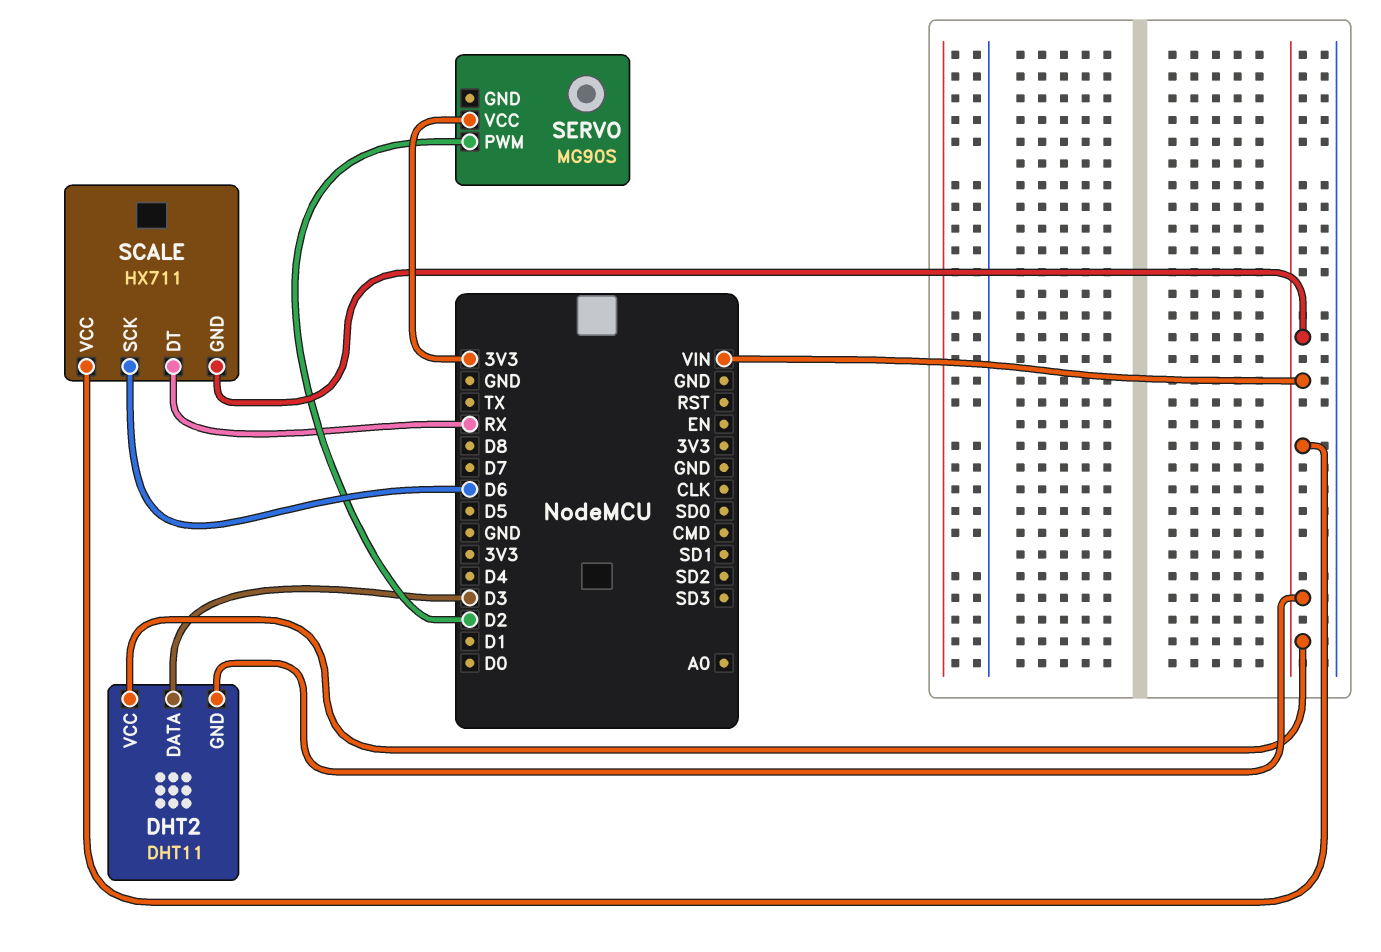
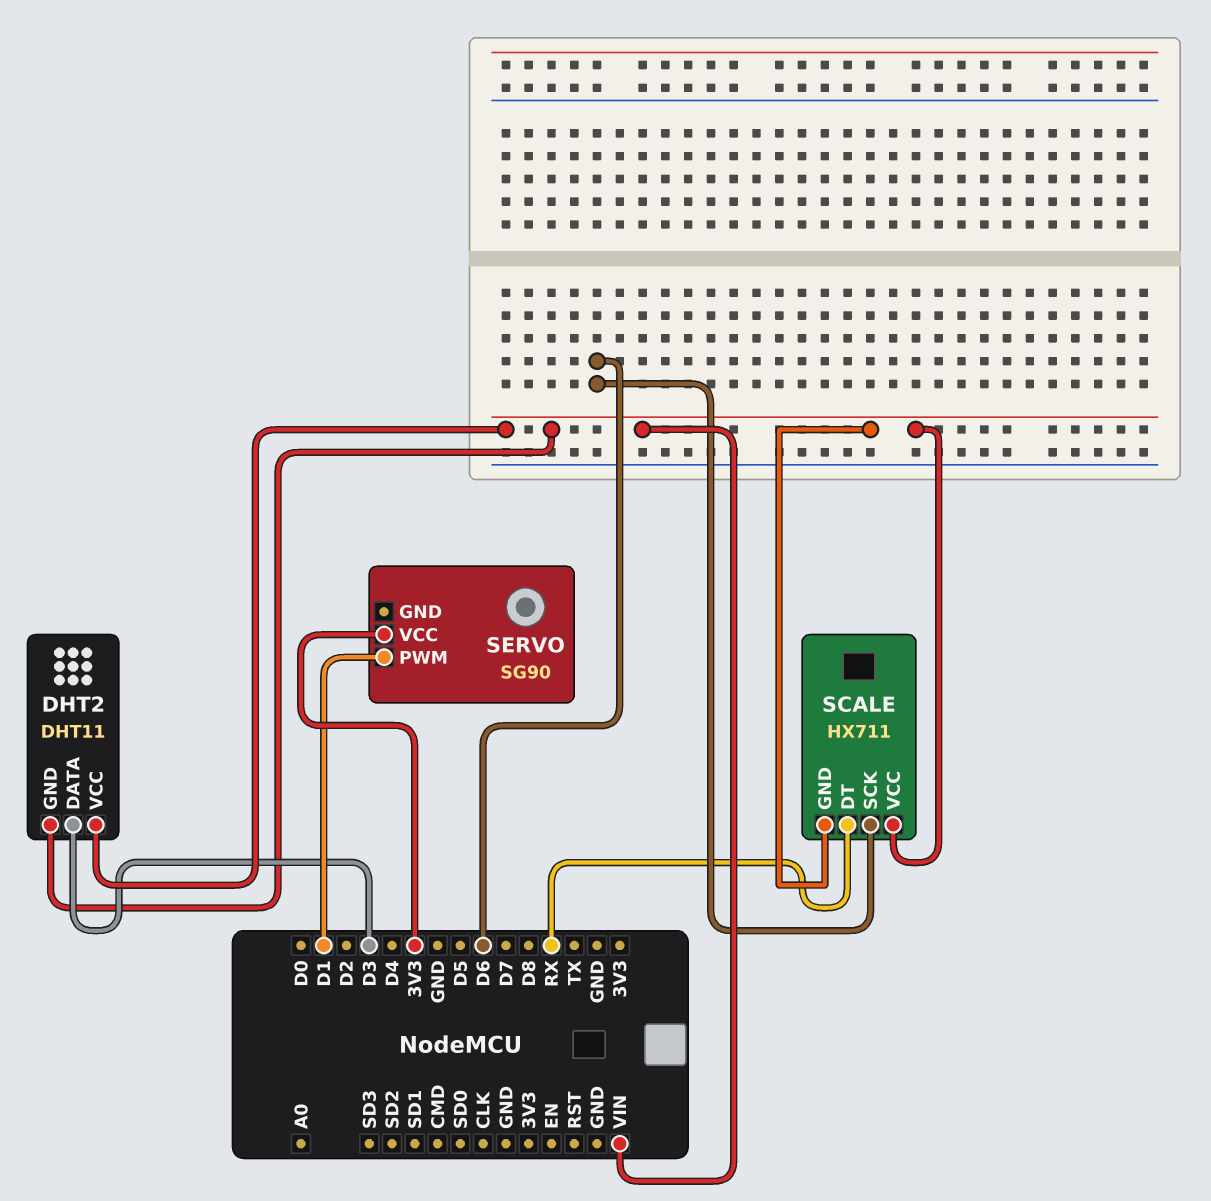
SERVO: MG90S -> SG90
SERVO pin PWM: D2 -> D1

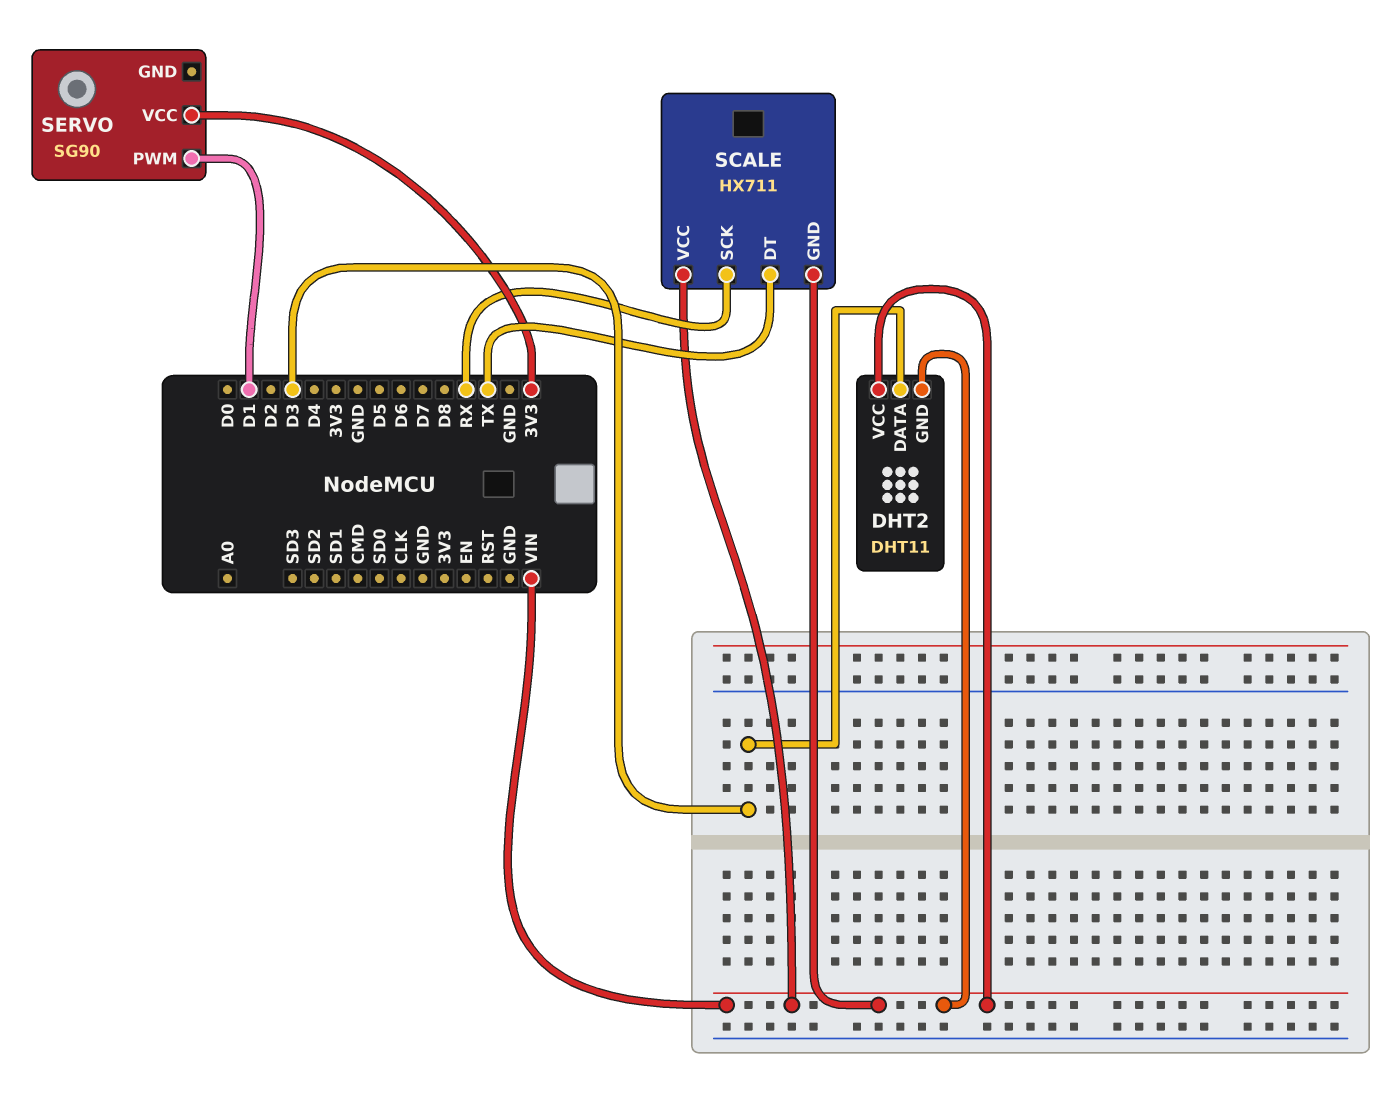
SCALE pin DT: RX -> TX
SCALE pin SCK: D6 -> RX

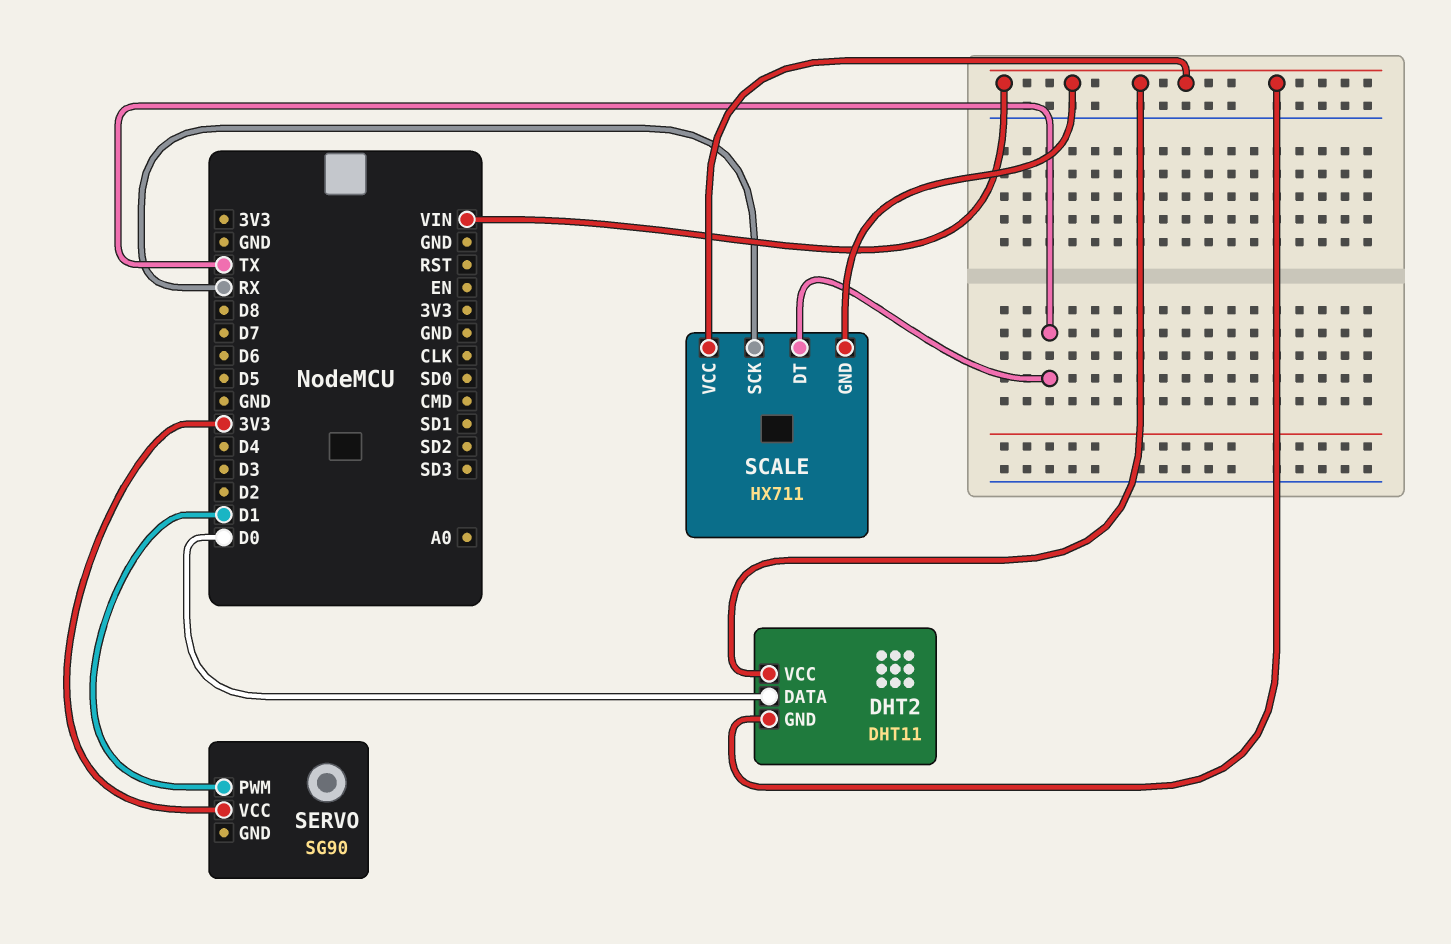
DHT2 pin DATA: D3 -> D0

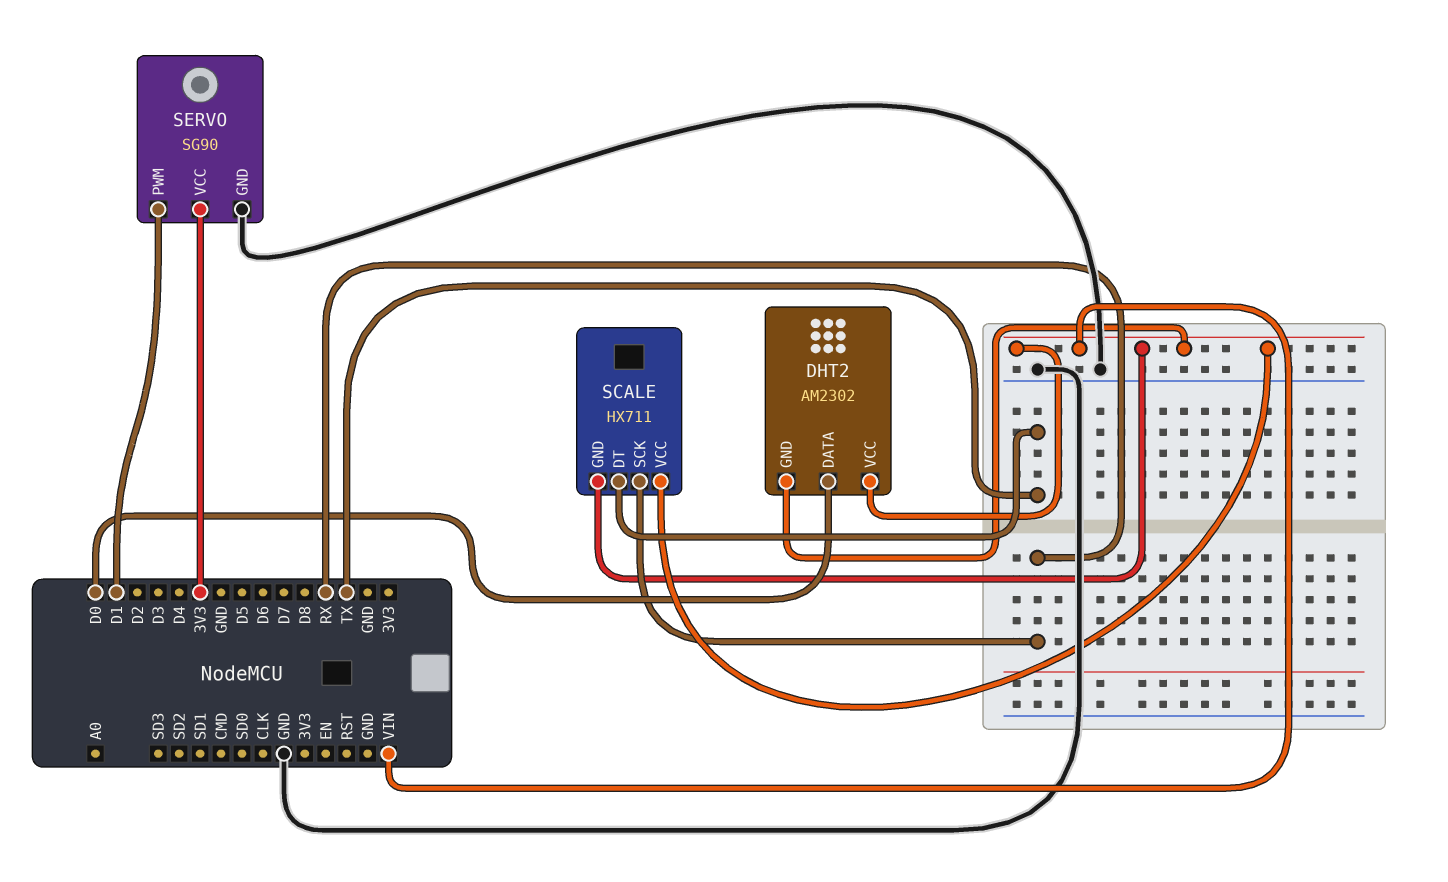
DHT2: DHT11 -> AM2302
SERVO pin GND: none -> GND

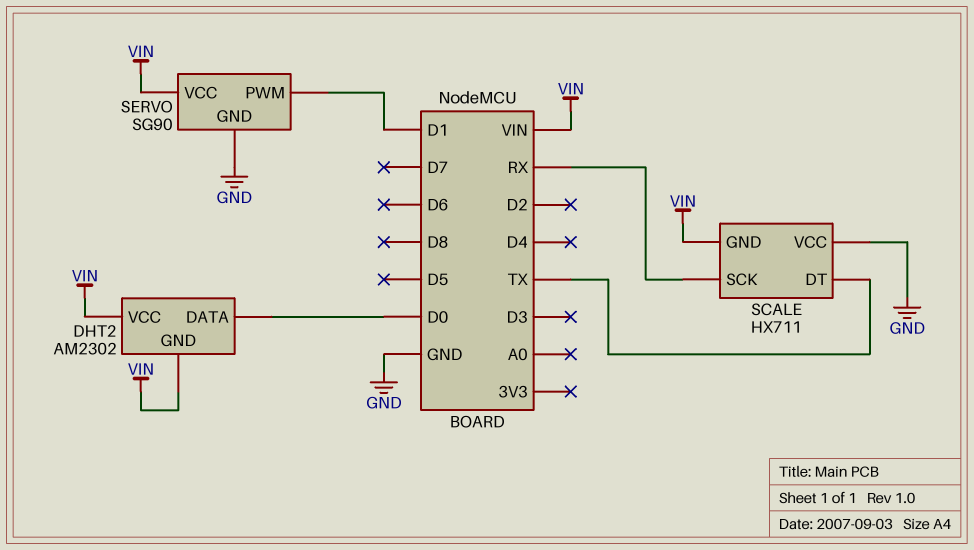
SCALE pin VCC: VIN -> GND
SERVO pin VCC: 3V3 -> VIN

